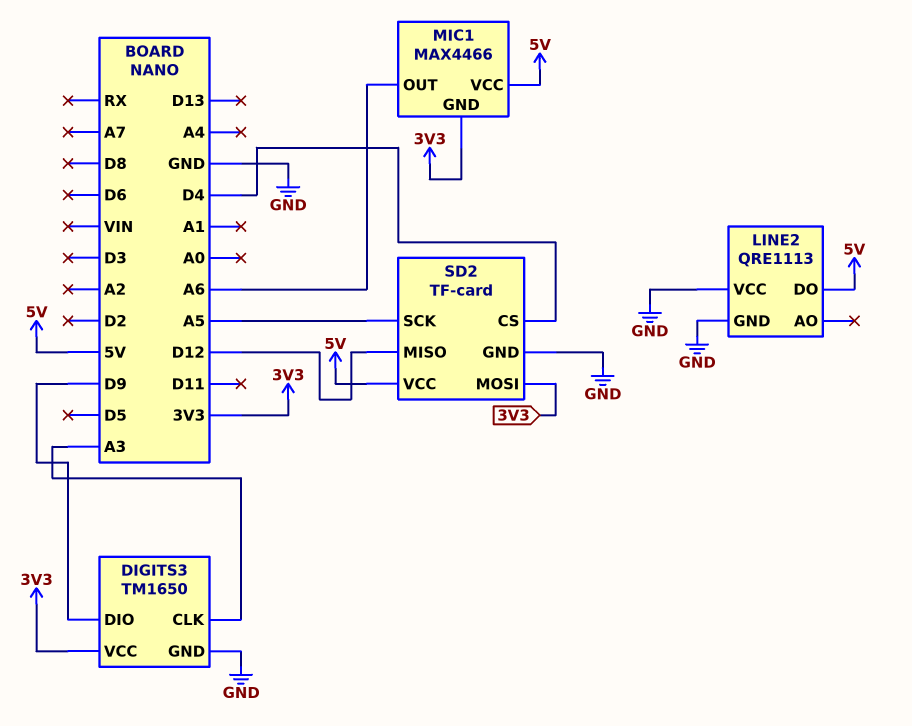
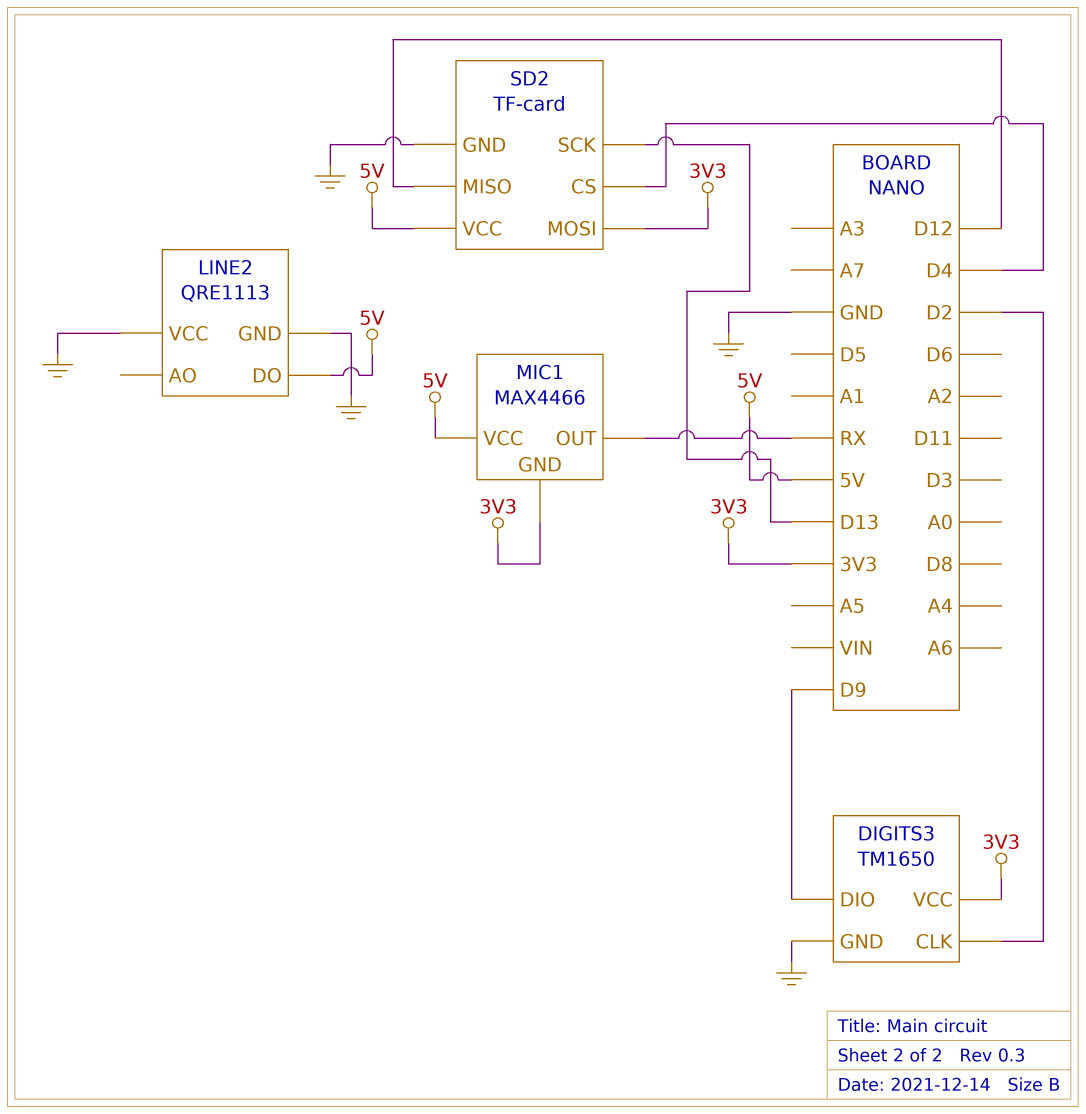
DIGITS3 pin CLK: A3 -> D2
MIC1 pin OUT: A6 -> RX
SD2 pin SCK: A5 -> D13

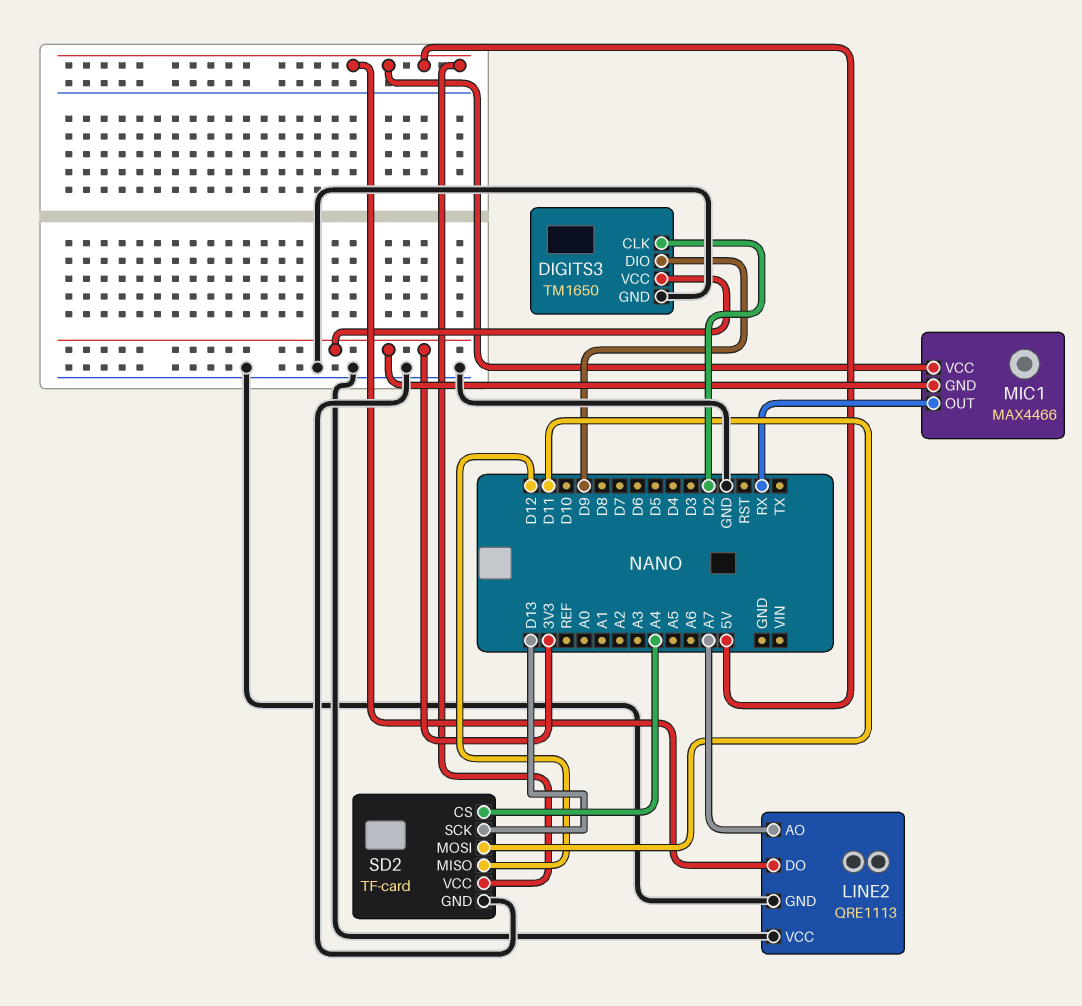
LINE2 pin AO: none -> A7
SD2 pin CS: D4 -> A4
SD2 pin MOSI: 3V3 -> D11

